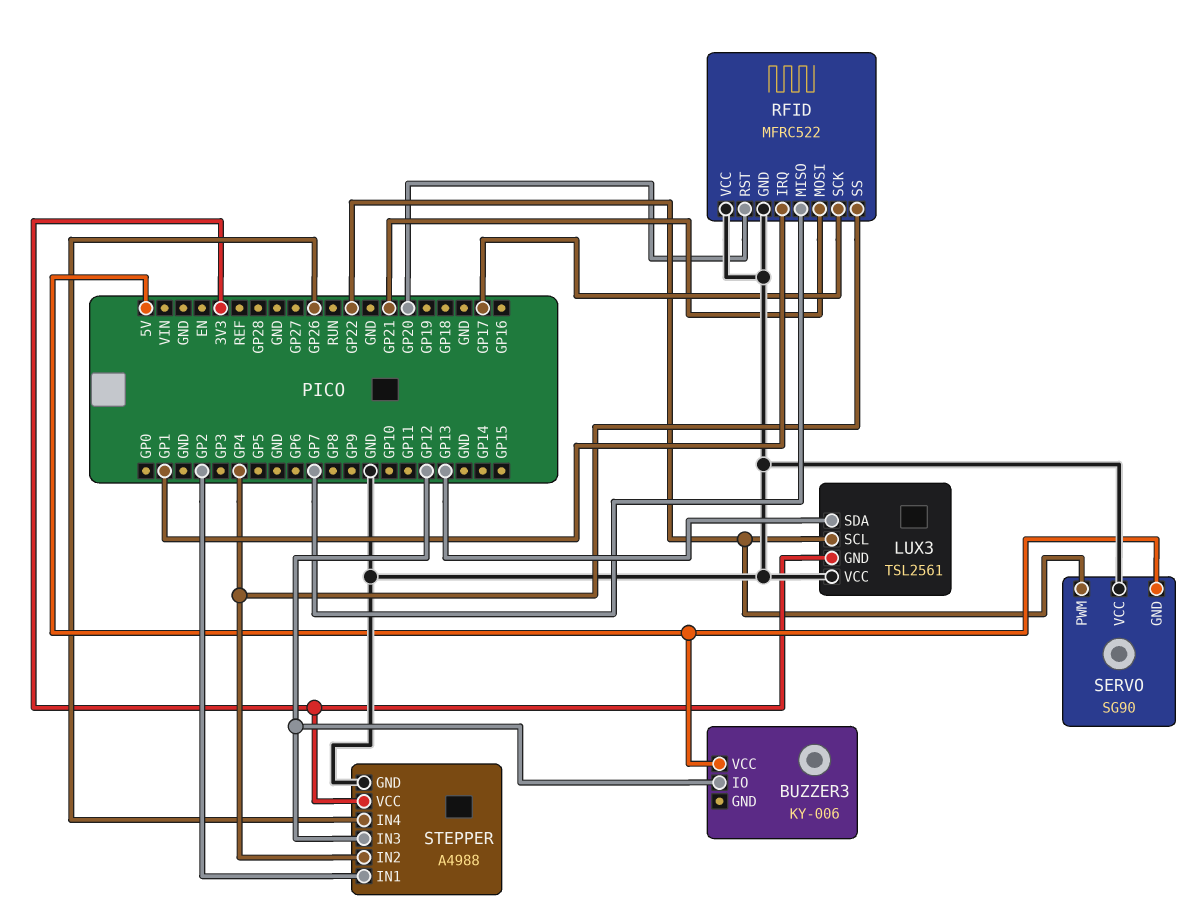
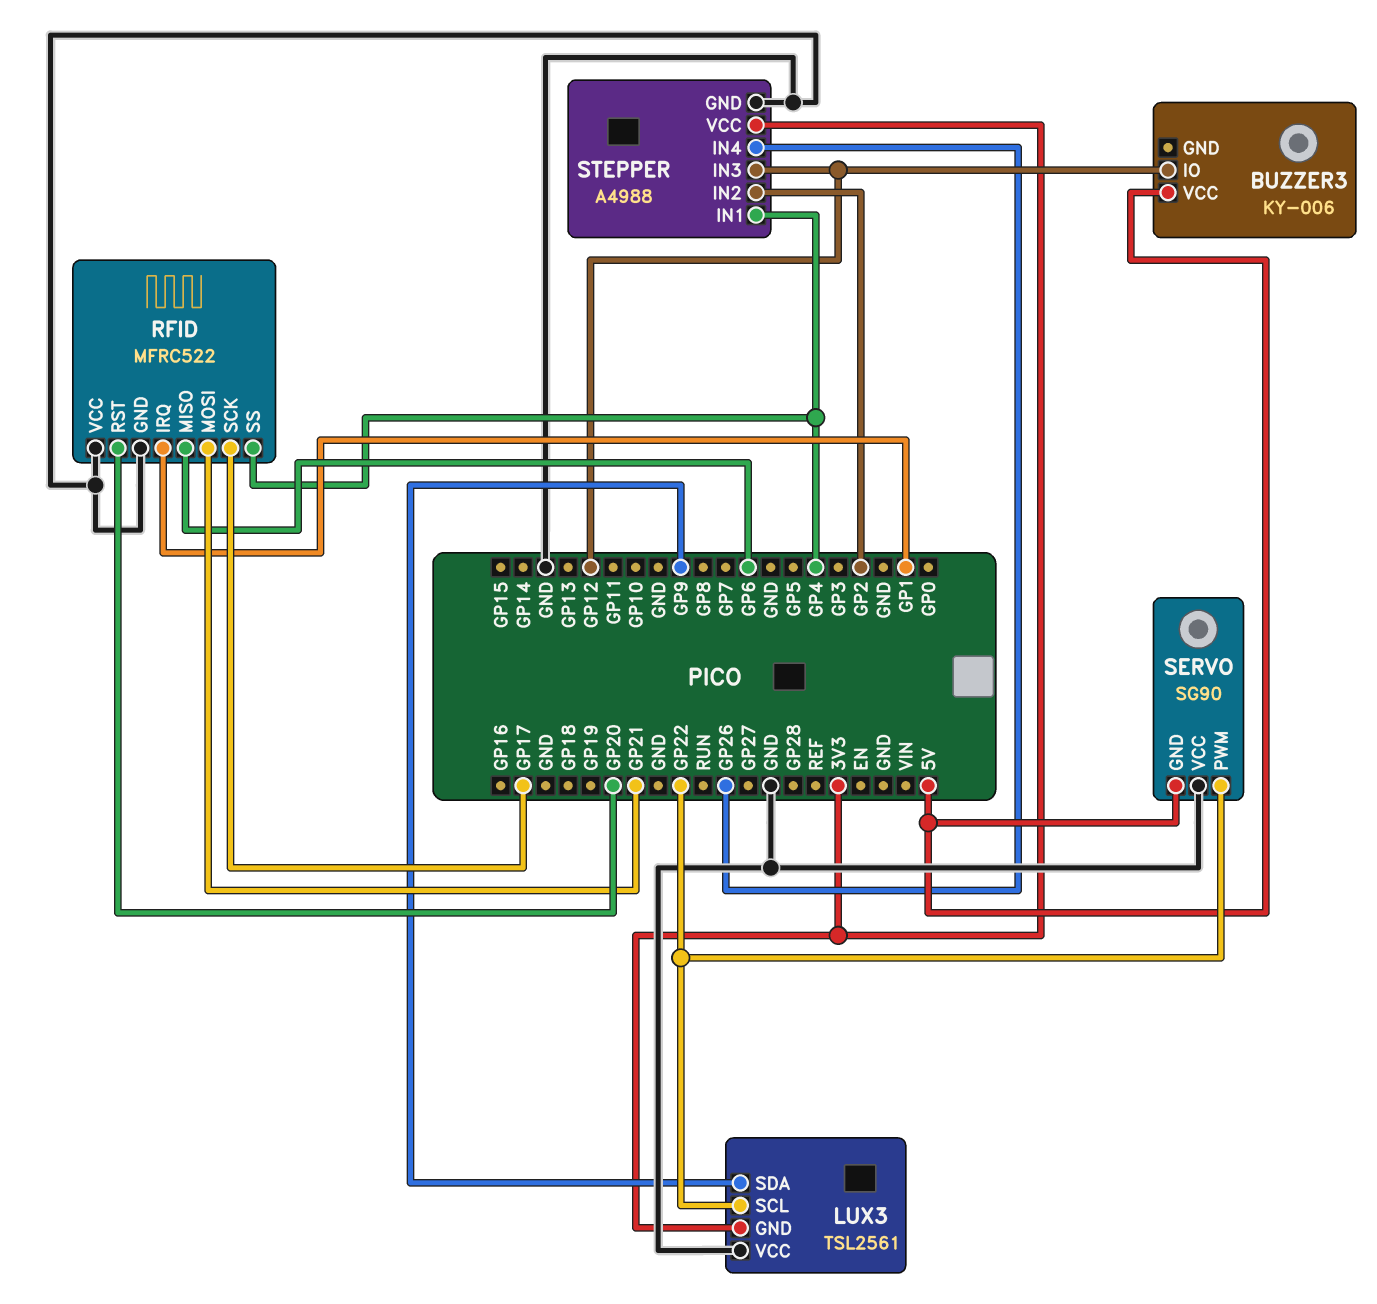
LUX3 pin SDA: GP13 -> GP9
RFID pin MISO: GP7 -> GP6
STEPPER pin IN1: GP2 -> GP4
STEPPER pin IN2: GP4 -> GP2

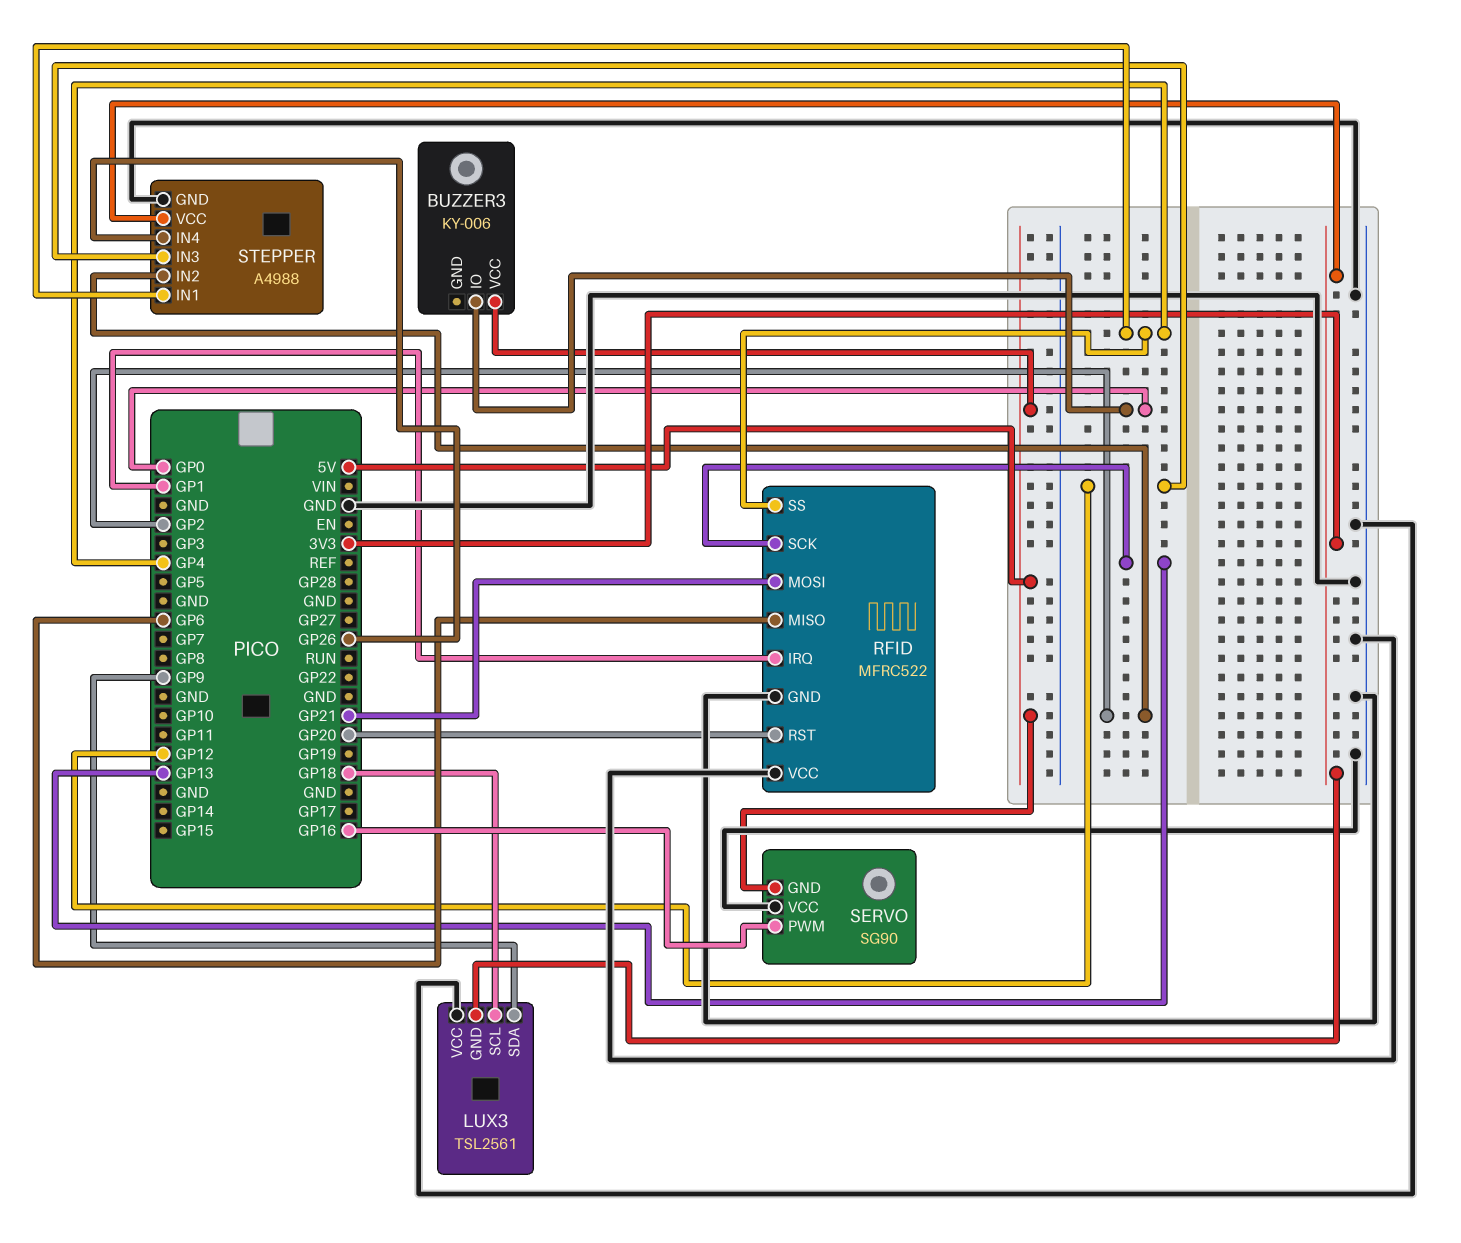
BUZZER3 pin IO: GP12 -> GP0
LUX3 pin SCL: GP22 -> GP18
RFID pin SCK: GP17 -> GP13
SERVO pin PWM: GP22 -> GP16

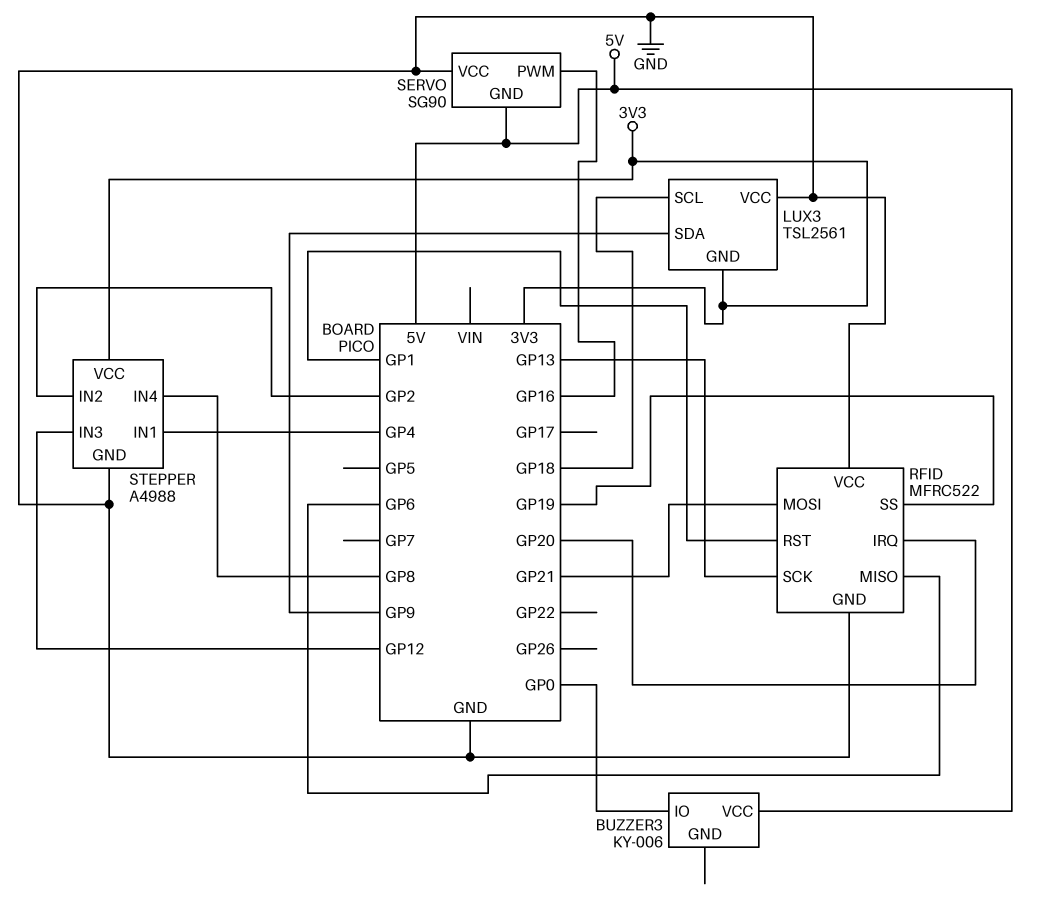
RFID pin IRQ: GP1 -> GP20
RFID pin RST: GP20 -> GP1
RFID pin SS: GP4 -> GP19
STEPPER pin IN4: GP26 -> GP8

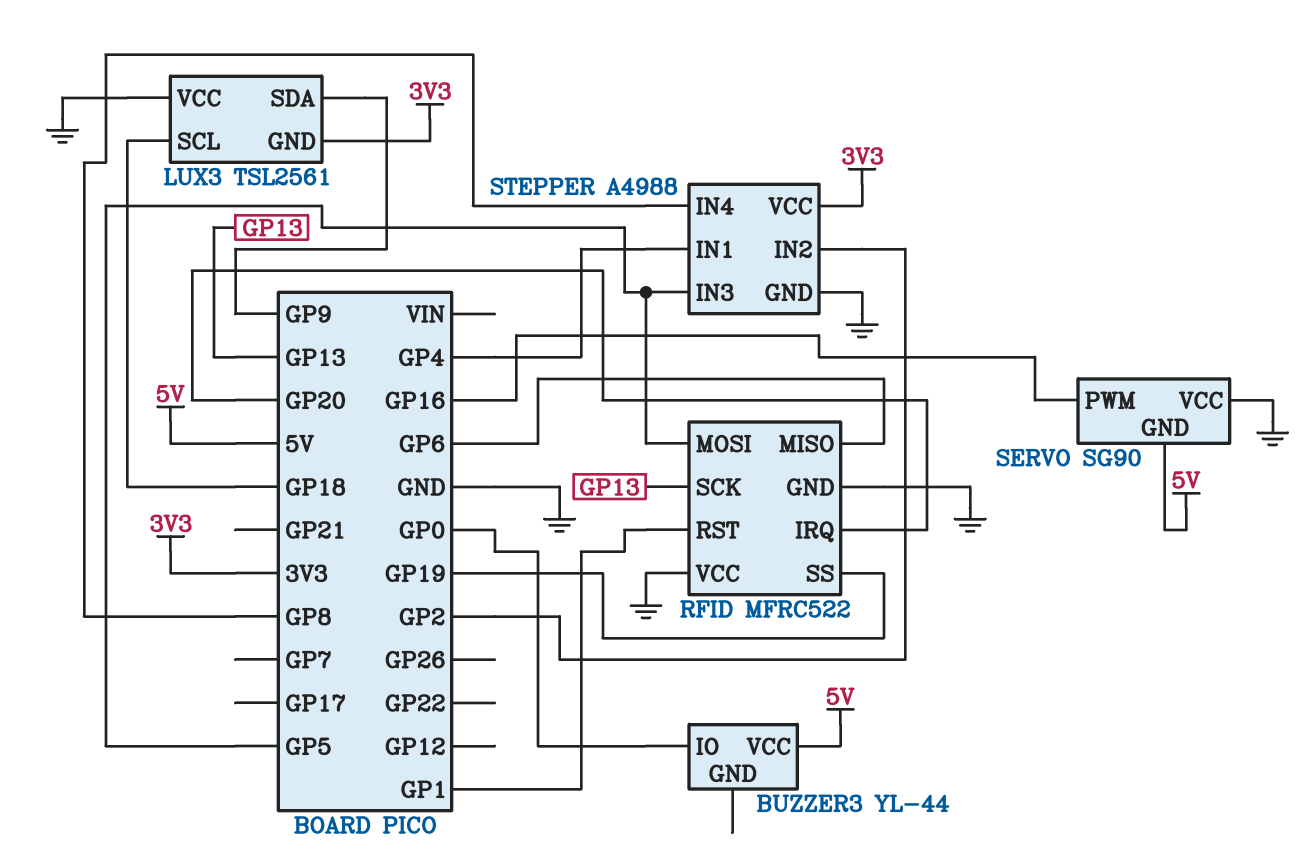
BUZZER3: KY-006 -> YL-44
RFID pin MOSI: GP21 -> GP5
STEPPER pin IN3: GP12 -> GP5

